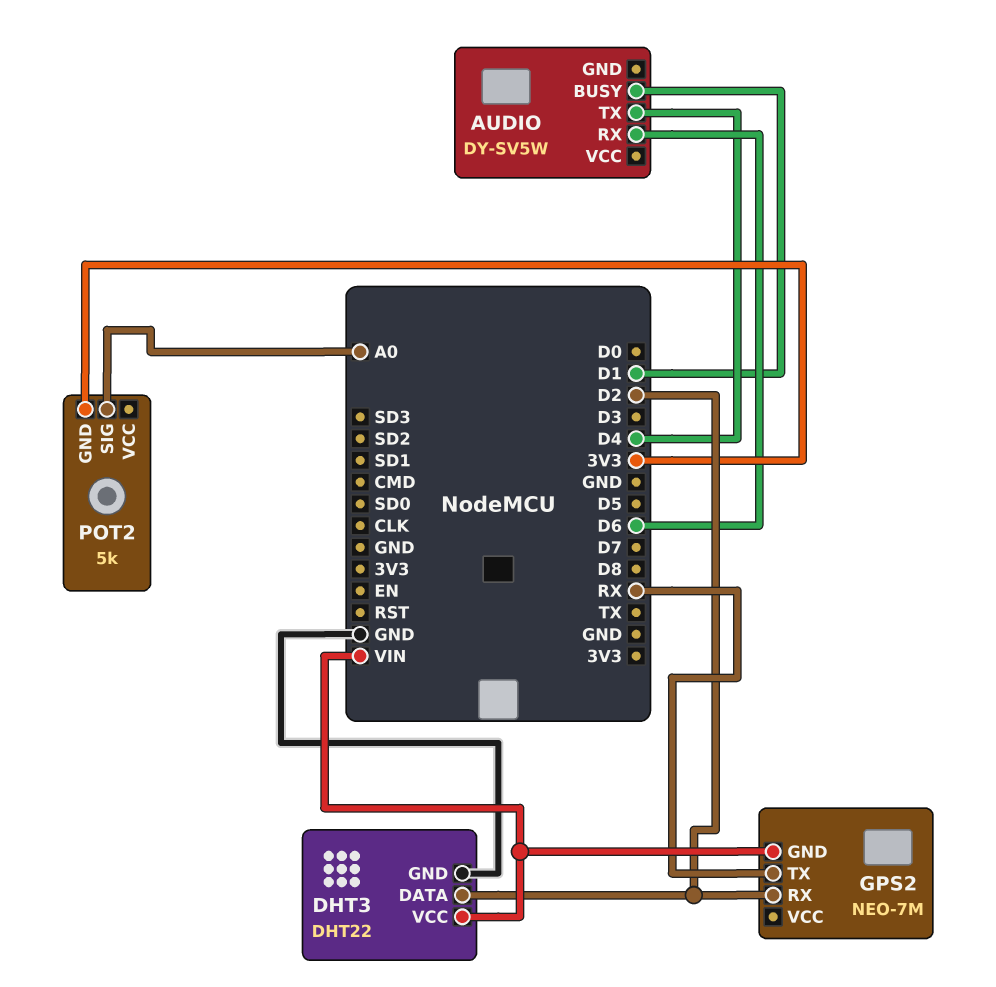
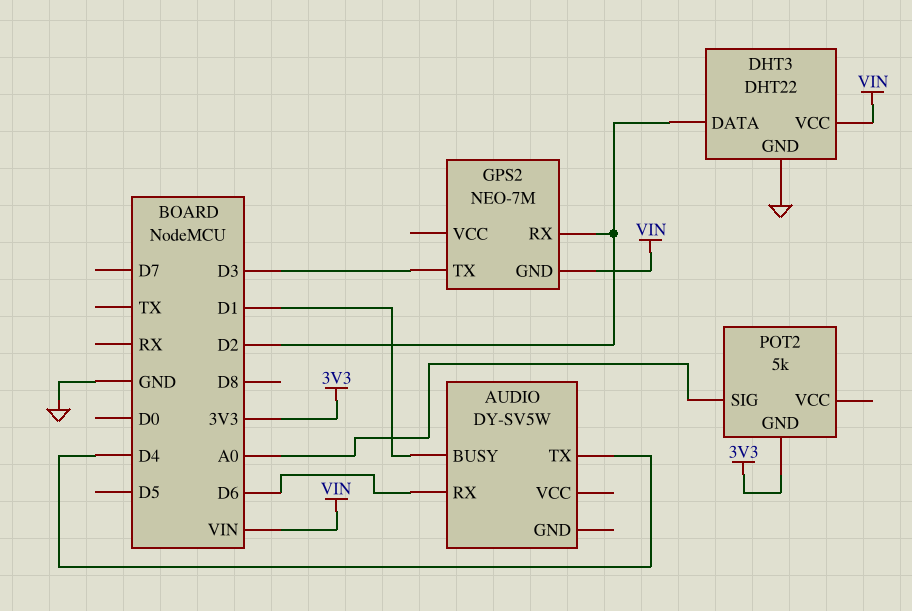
GPS2 pin TX: RX -> D3

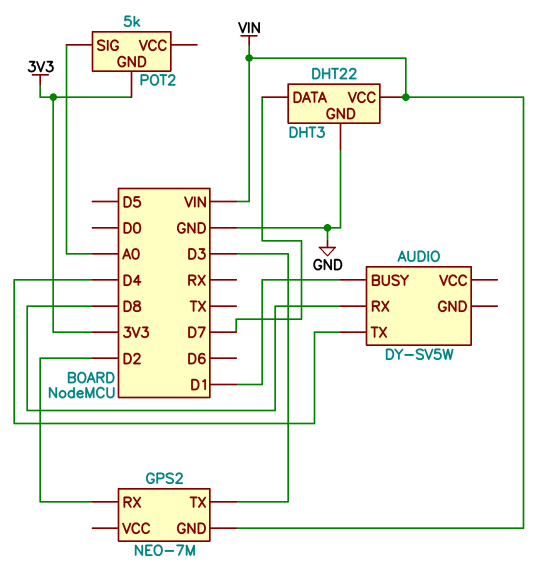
AUDIO pin RX: D6 -> D8
DHT3 pin DATA: D2 -> D7

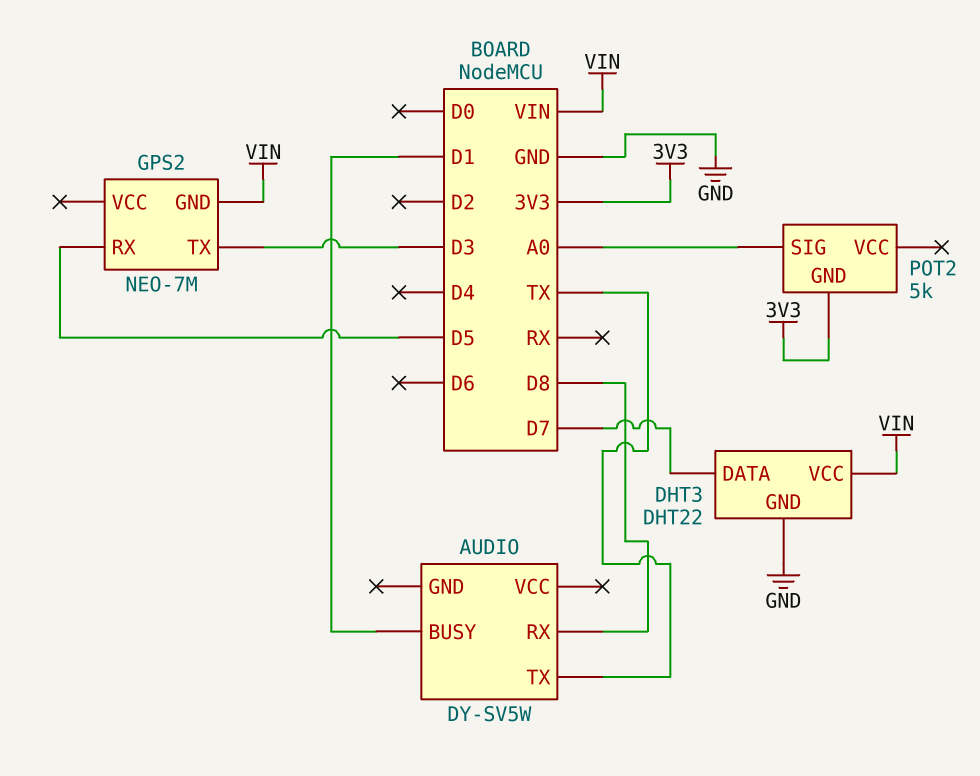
AUDIO pin TX: D4 -> TX
GPS2 pin RX: D2 -> D5

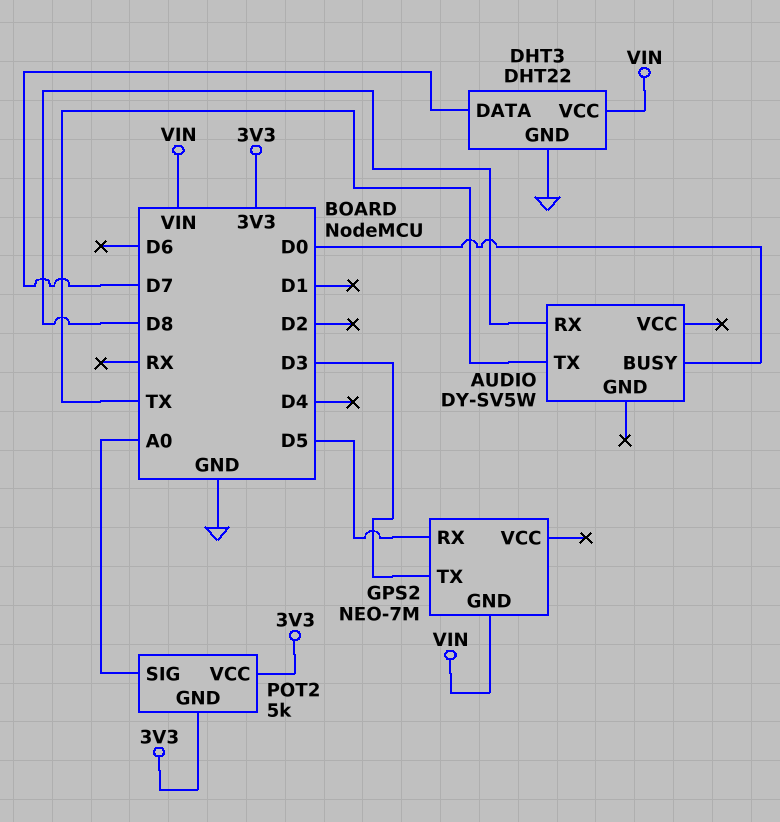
AUDIO pin BUSY: D1 -> D0
POT2 pin VCC: none -> 3V3

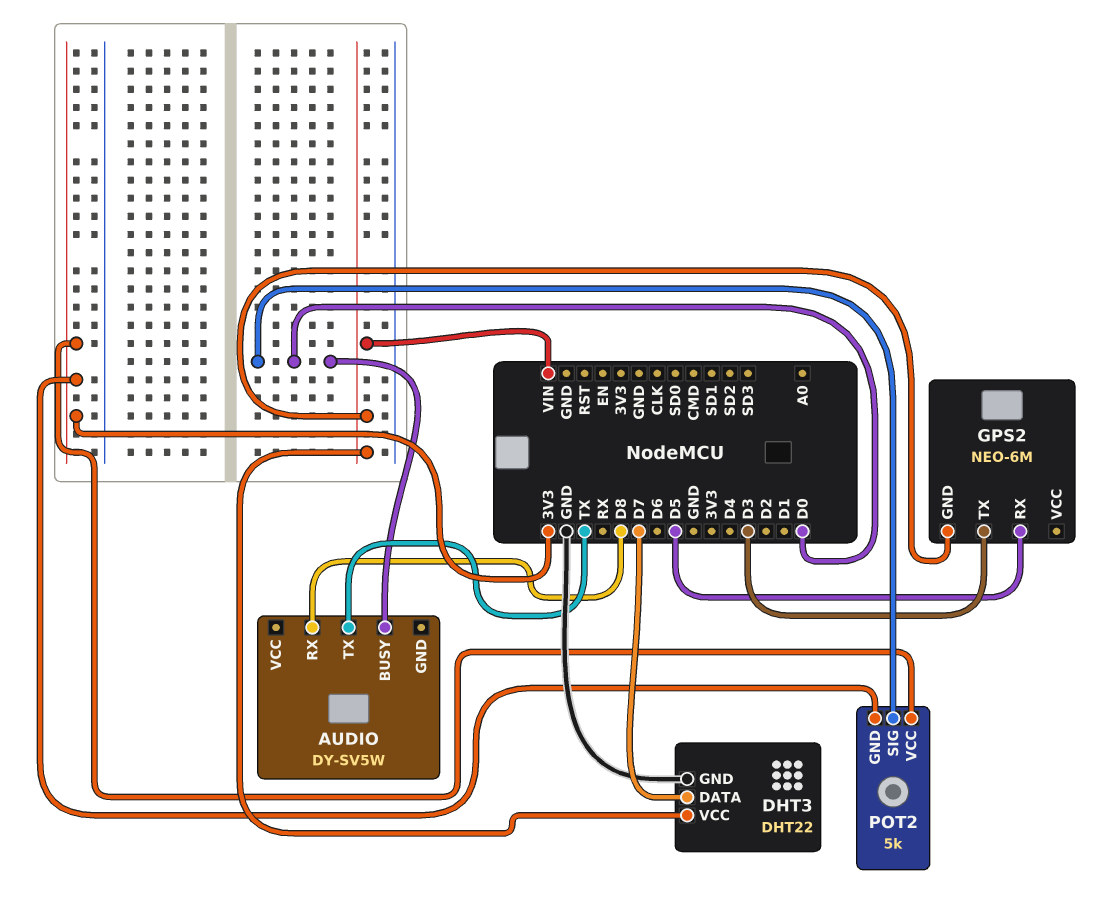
GPS2: NEO-7M -> NEO-6M
POT2 pin SIG: A0 -> D0

